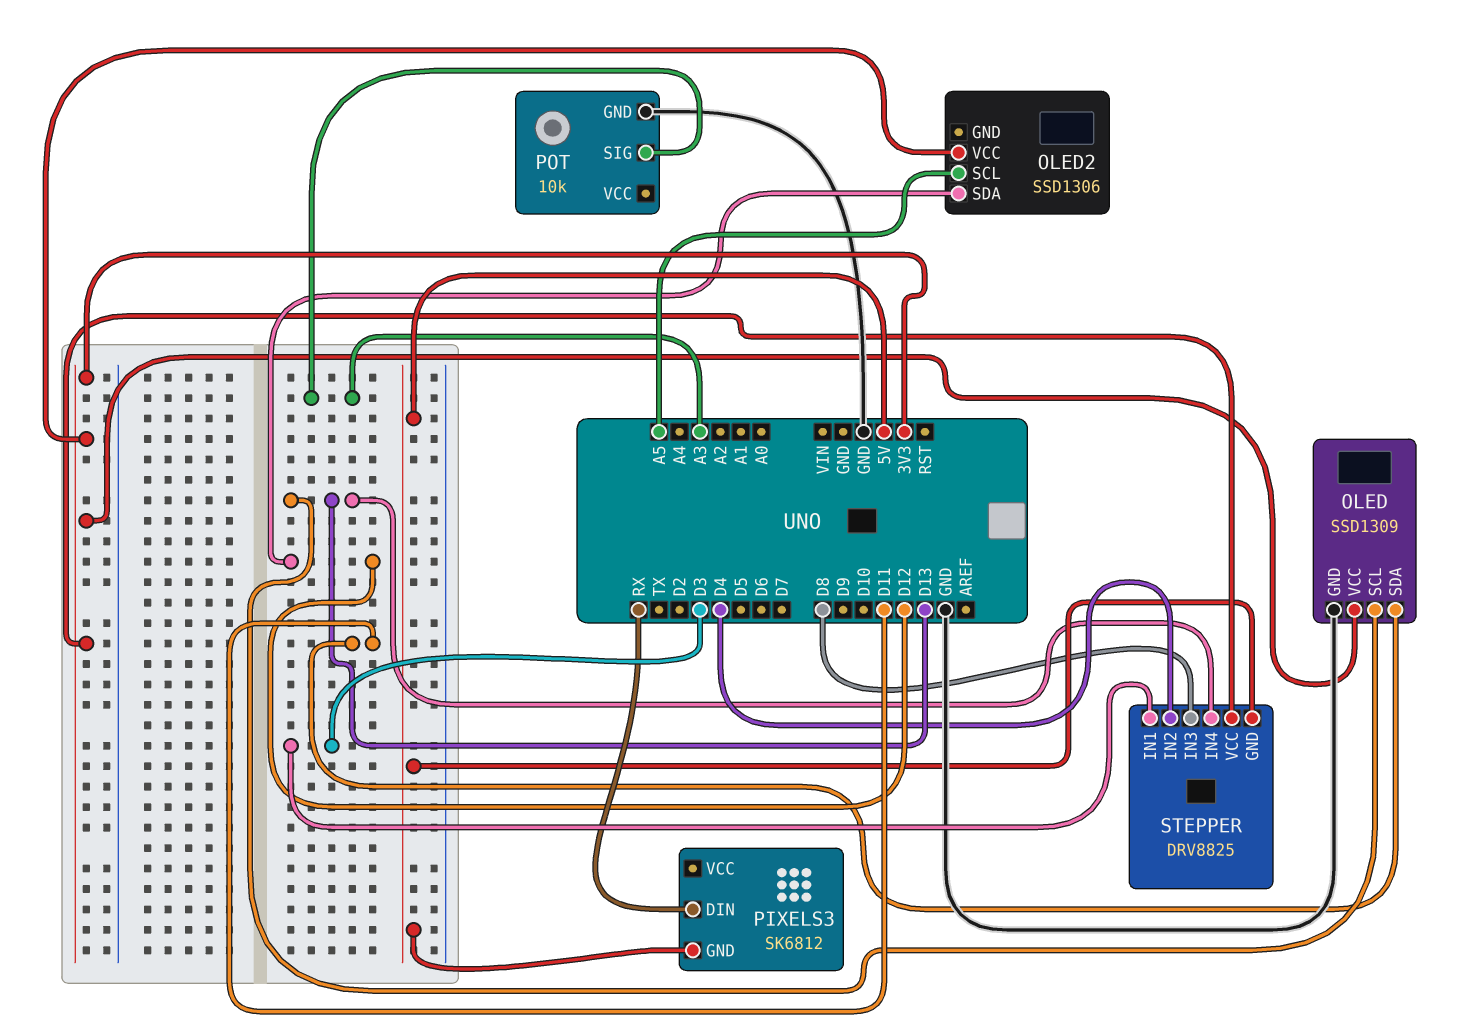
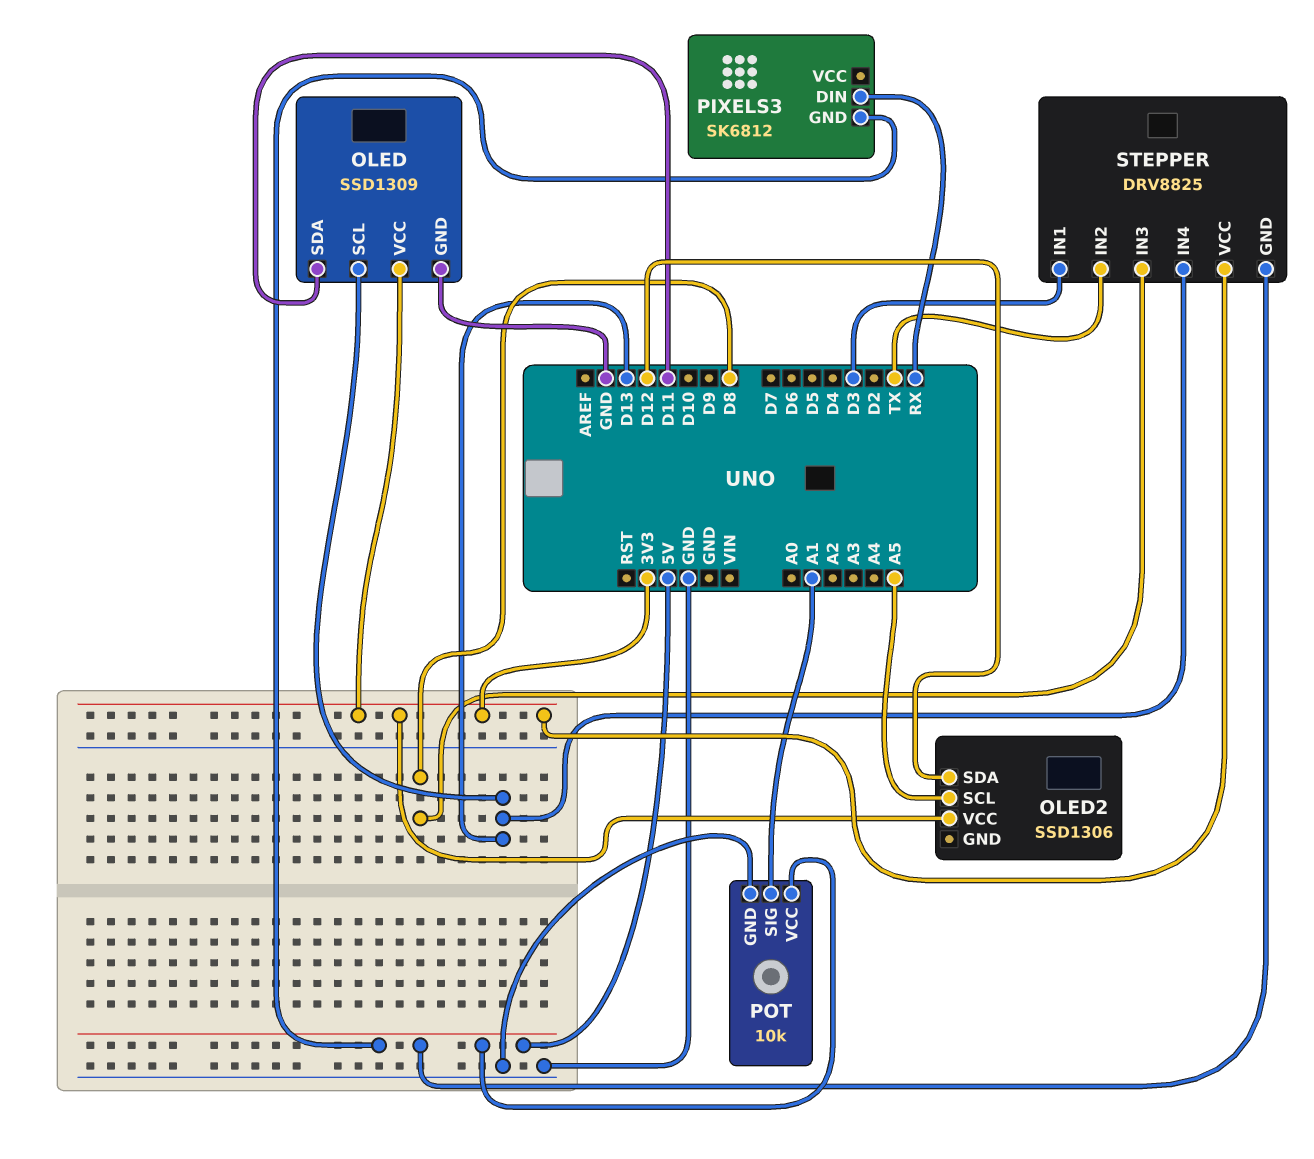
POT pin SIG: A3 -> A1
POT pin VCC: none -> 5V
STEPPER pin IN2: D4 -> TX

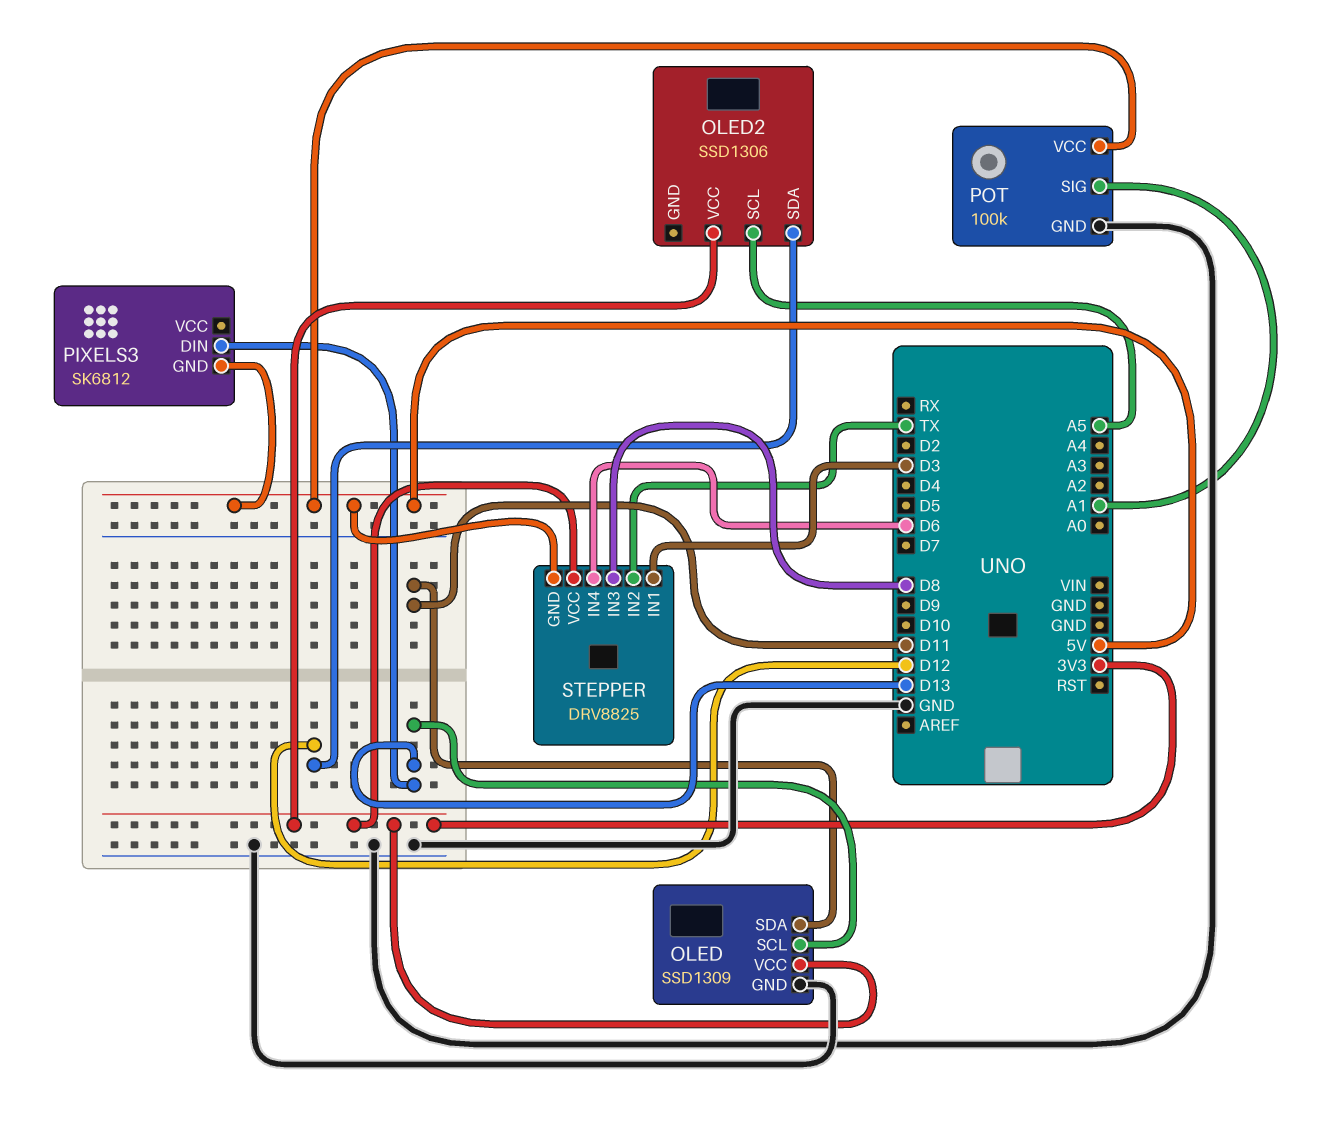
PIXELS3 pin DIN: RX -> D13
POT: 10k -> 100k
STEPPER pin IN4: D13 -> D6

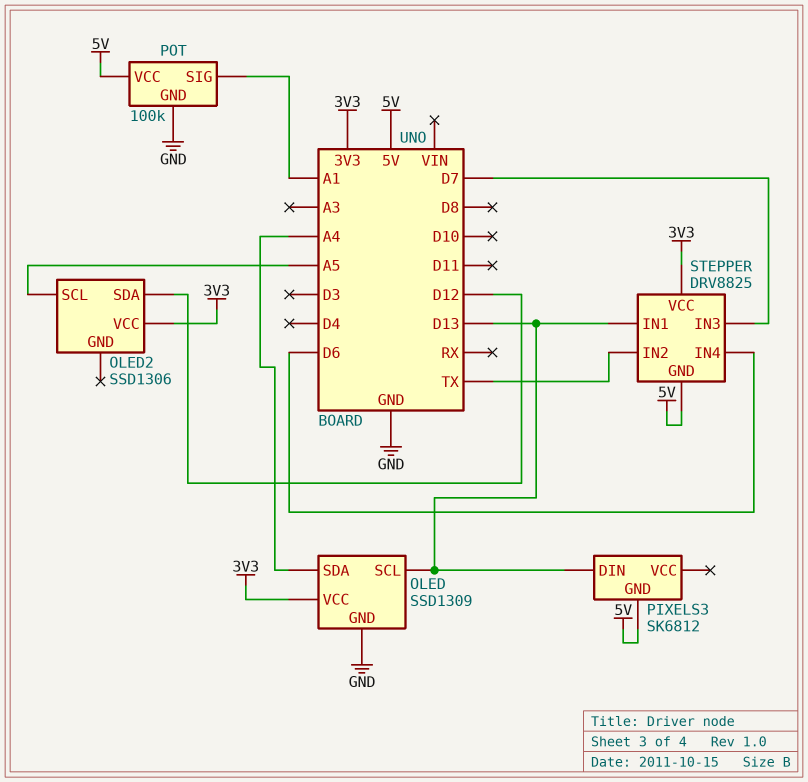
OLED pin SDA: D11 -> A4
STEPPER pin IN1: D3 -> D13
STEPPER pin IN3: D8 -> D7

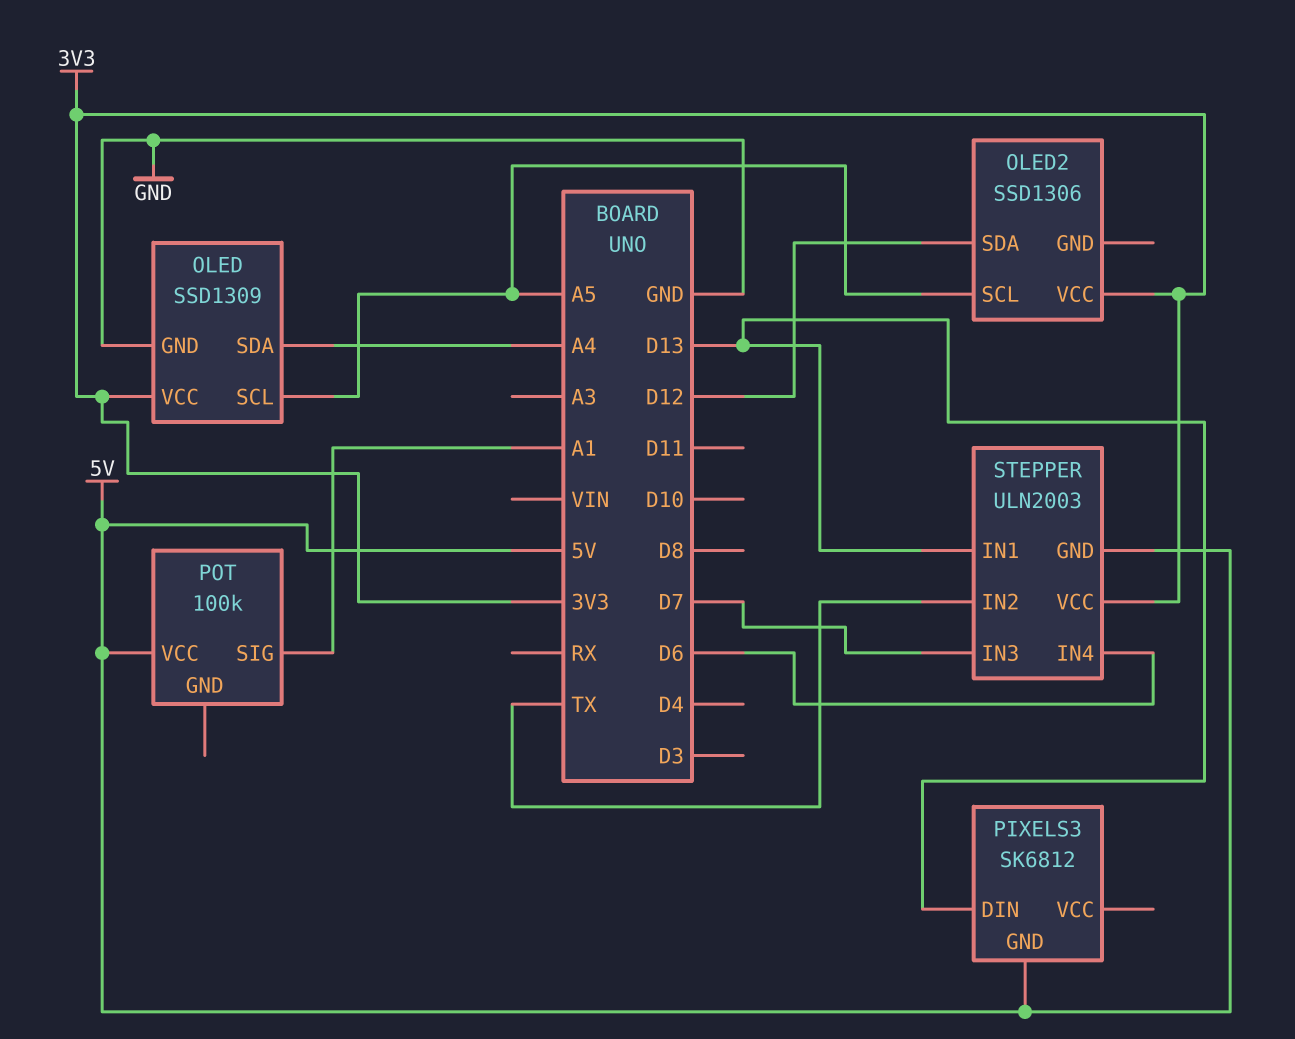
OLED pin SCL: D13 -> A5
POT pin GND: GND -> none
STEPPER: DRV8825 -> ULN2003

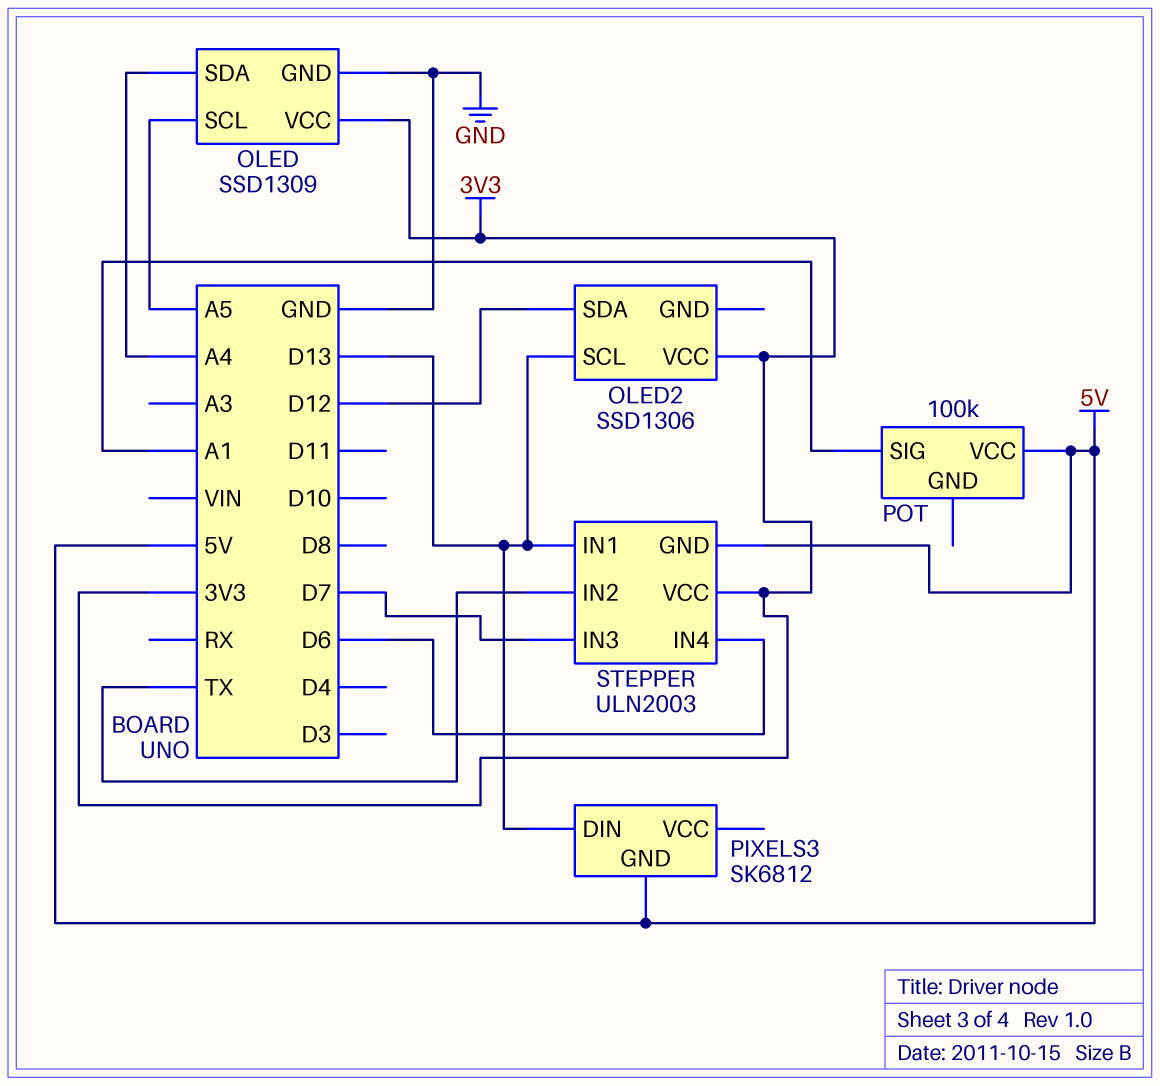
OLED2 pin SCL: A5 -> D13

